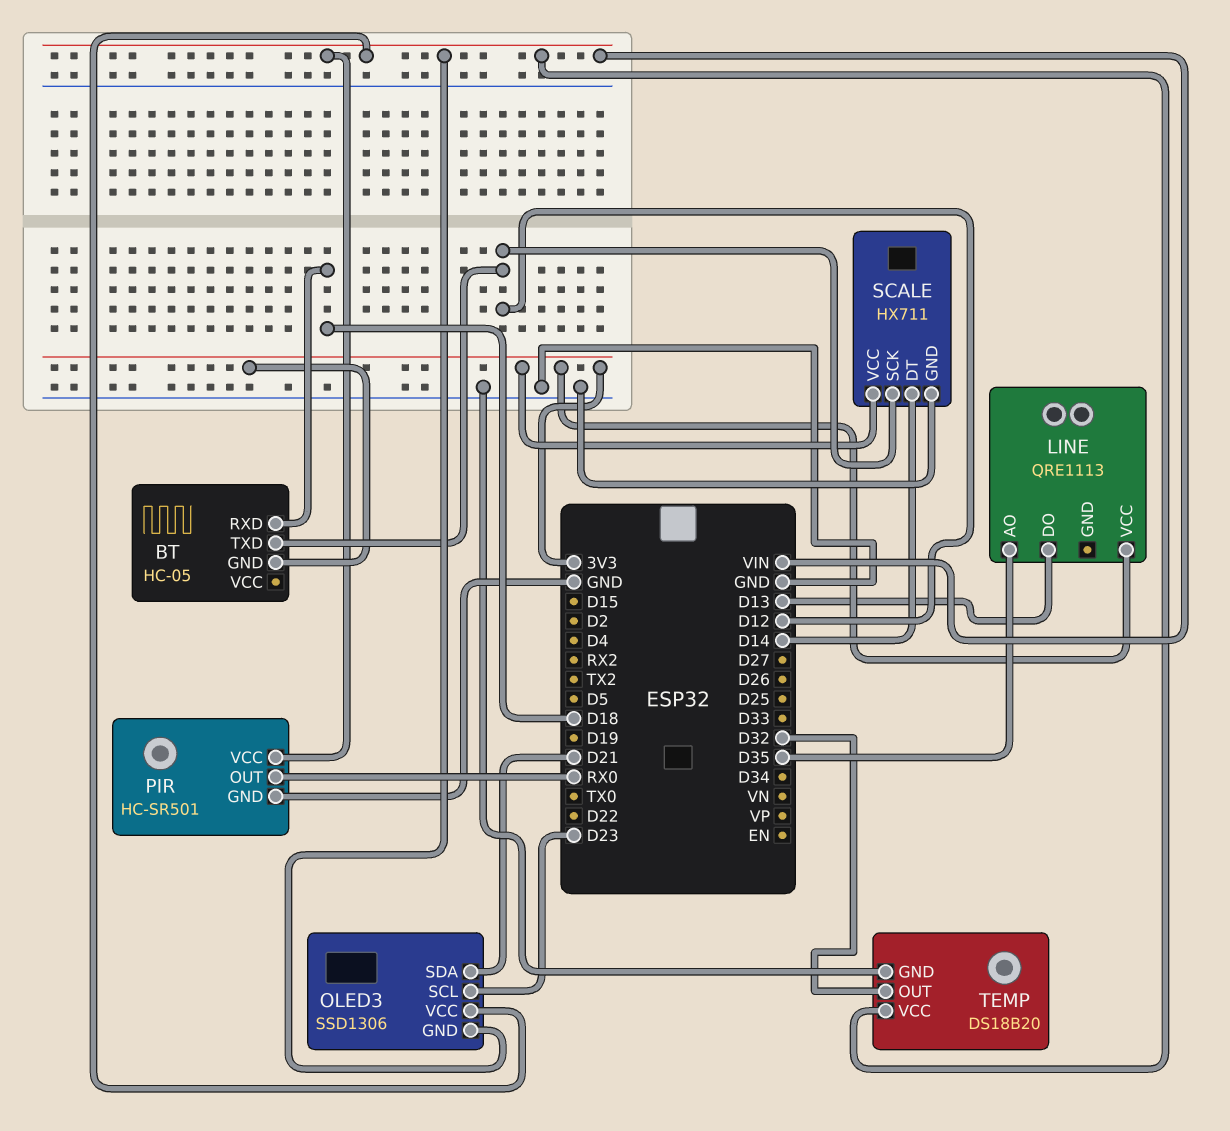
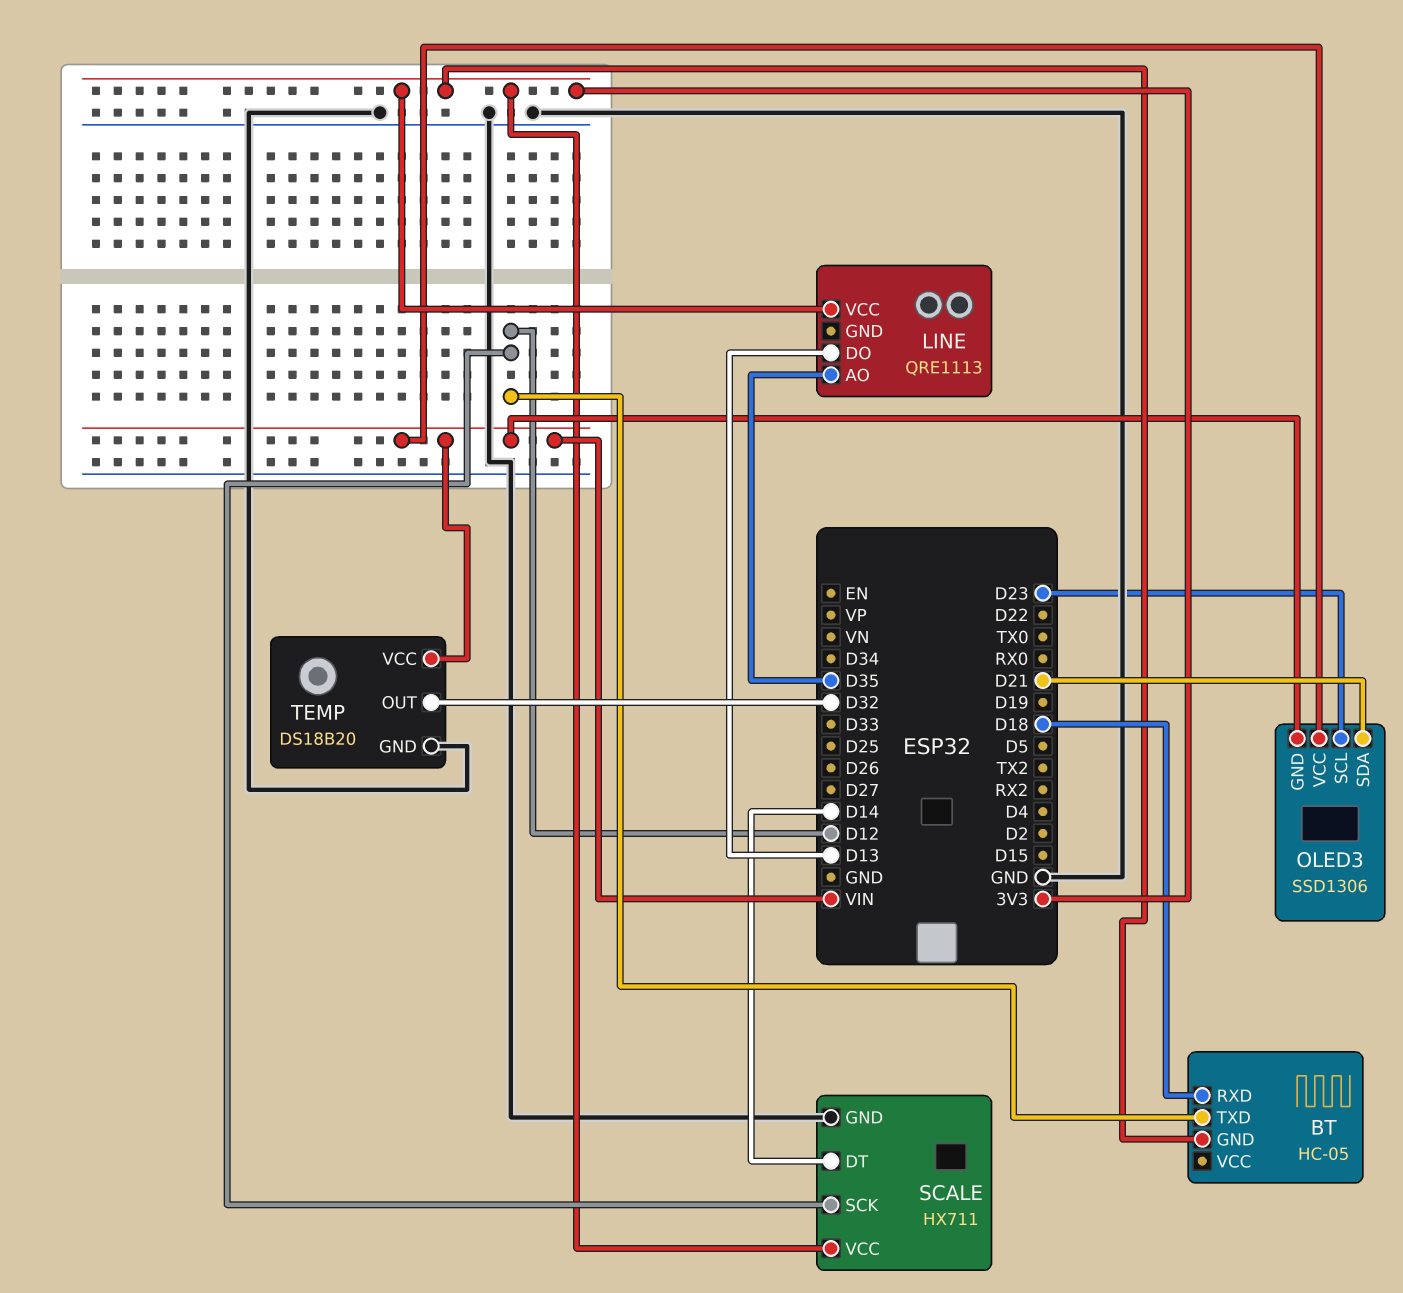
PIR: HC-SR501 -> none
PIR pin GND: GND -> none
PIR pin OUT: RX0 -> none
PIR pin VCC: VIN -> none

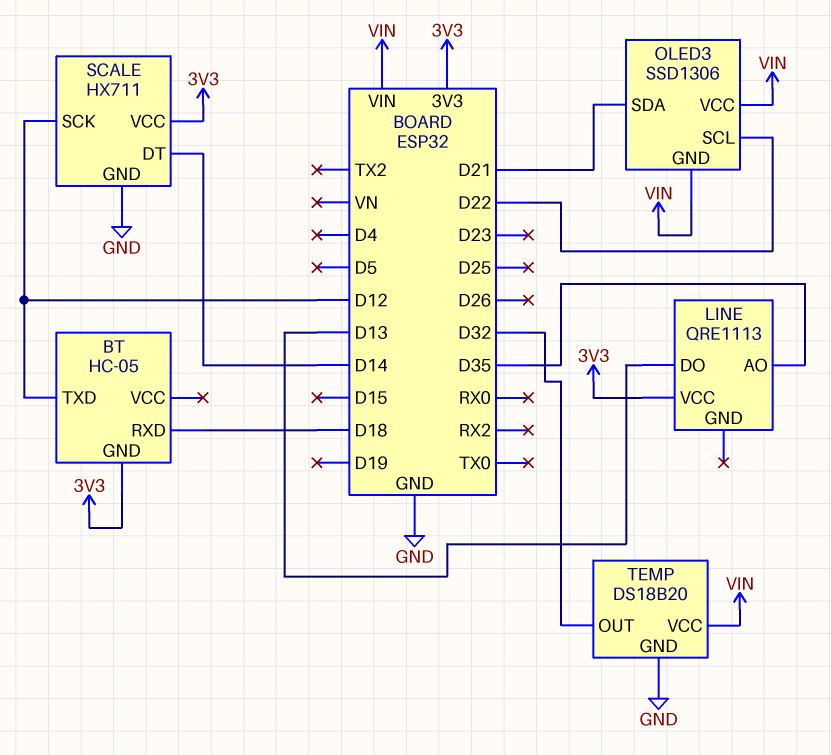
OLED3 pin SCL: D23 -> D22

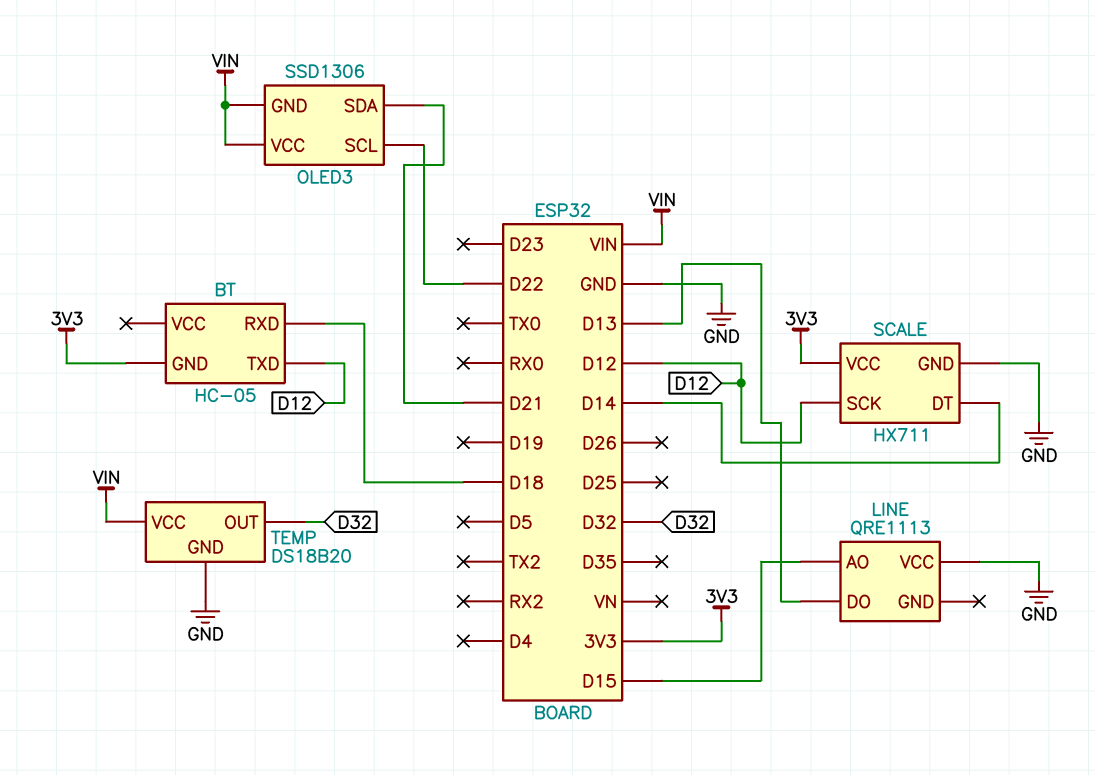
LINE pin AO: D35 -> D15
LINE pin VCC: 3V3 -> GND

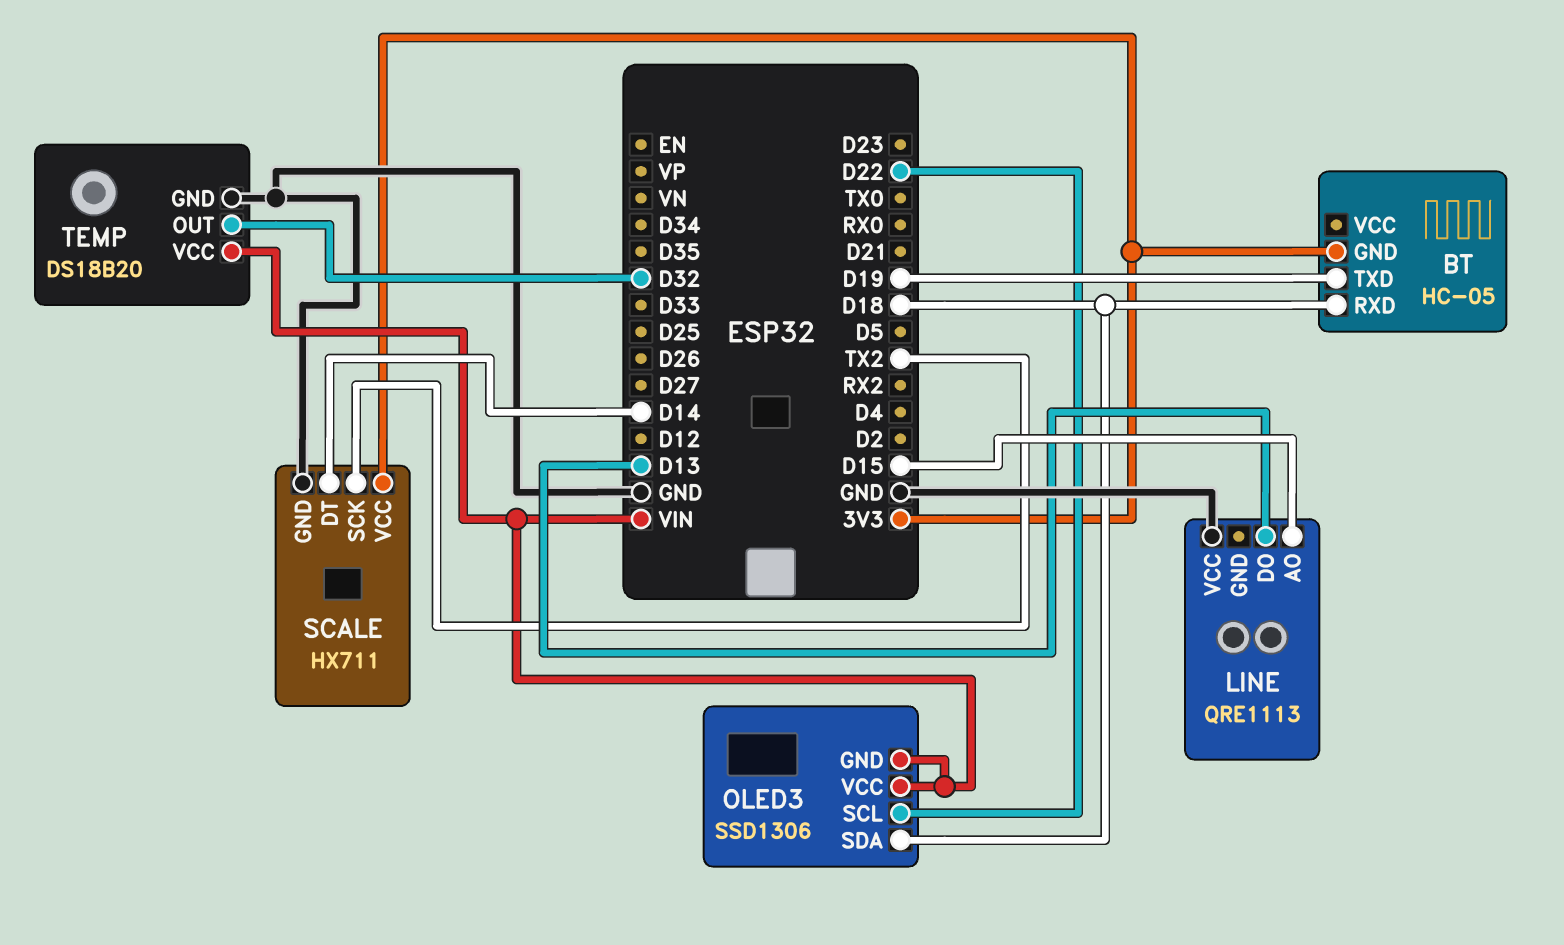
BT pin TXD: D12 -> D19
OLED3 pin SDA: D21 -> D18
SCALE pin SCK: D12 -> TX2

